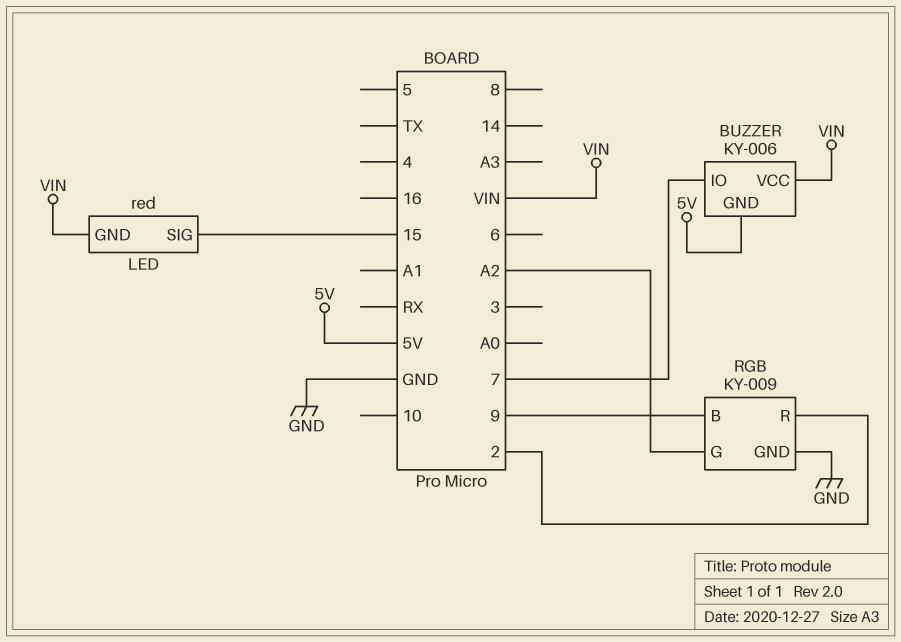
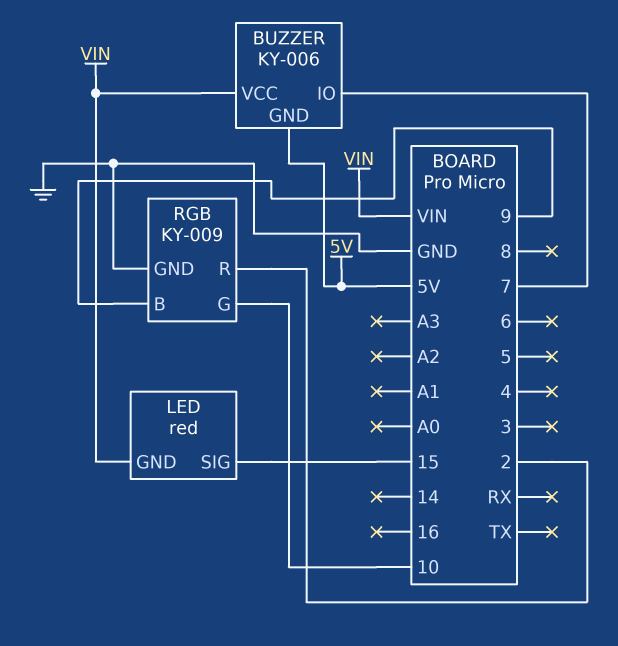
RGB pin G: A2 -> 10

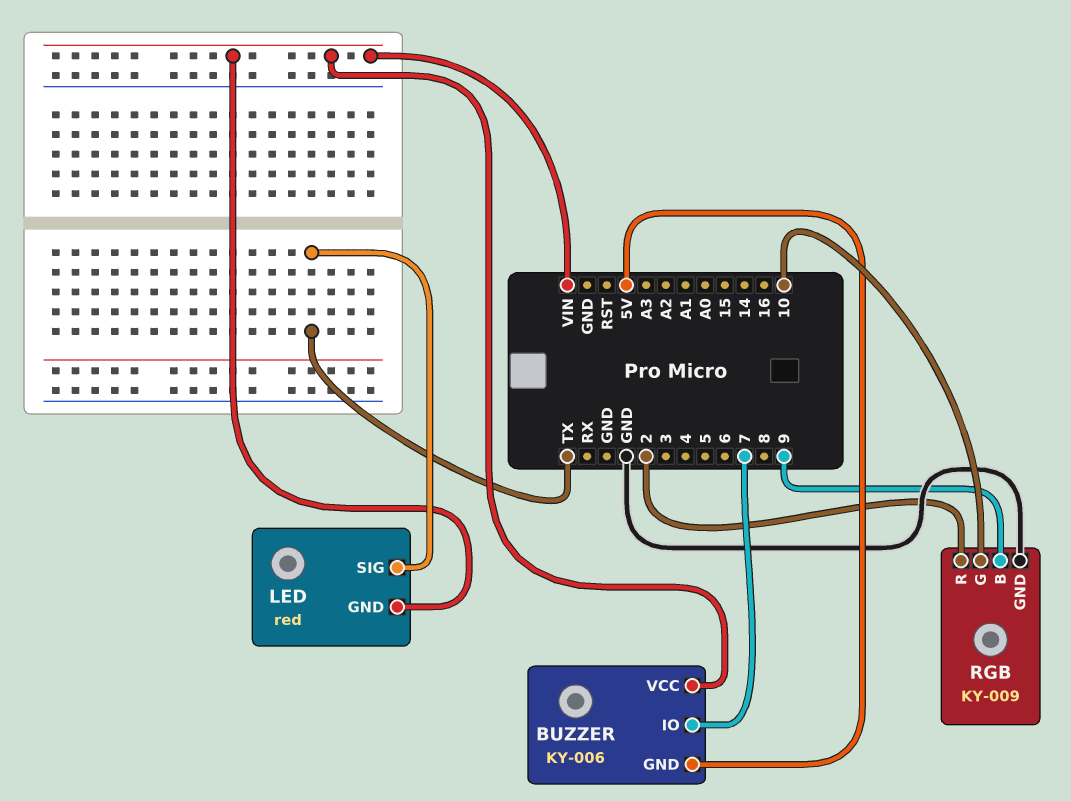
LED pin SIG: 15 -> TX

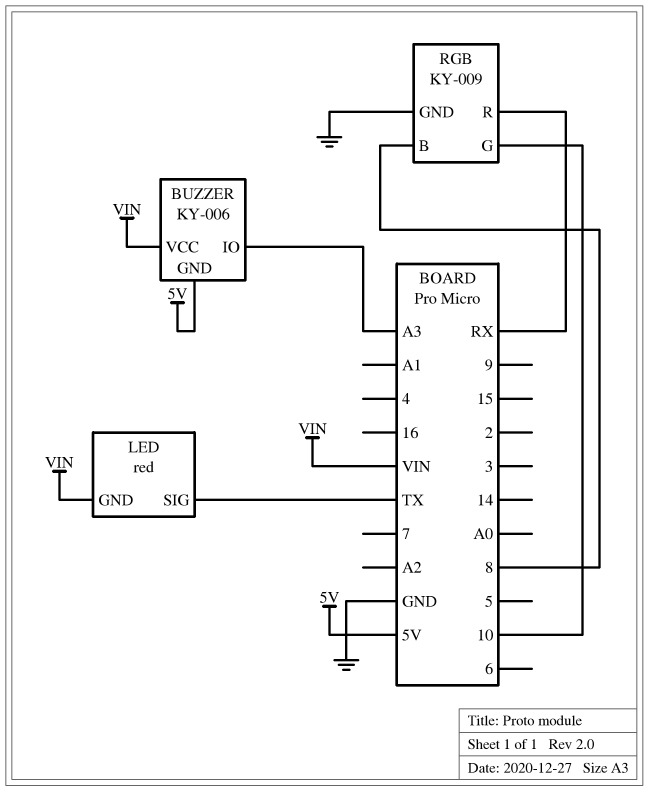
BUZZER pin IO: 7 -> A3
RGB pin B: 9 -> 8
RGB pin R: 2 -> RX

